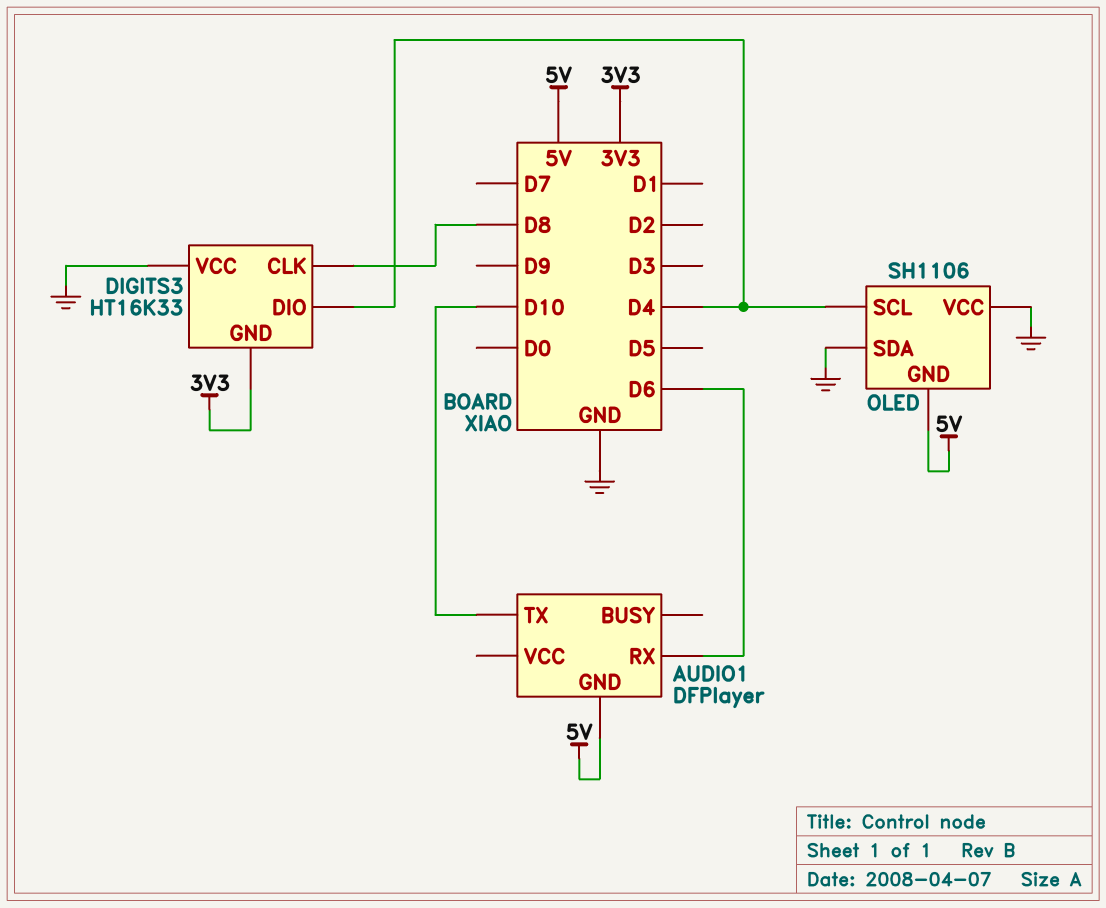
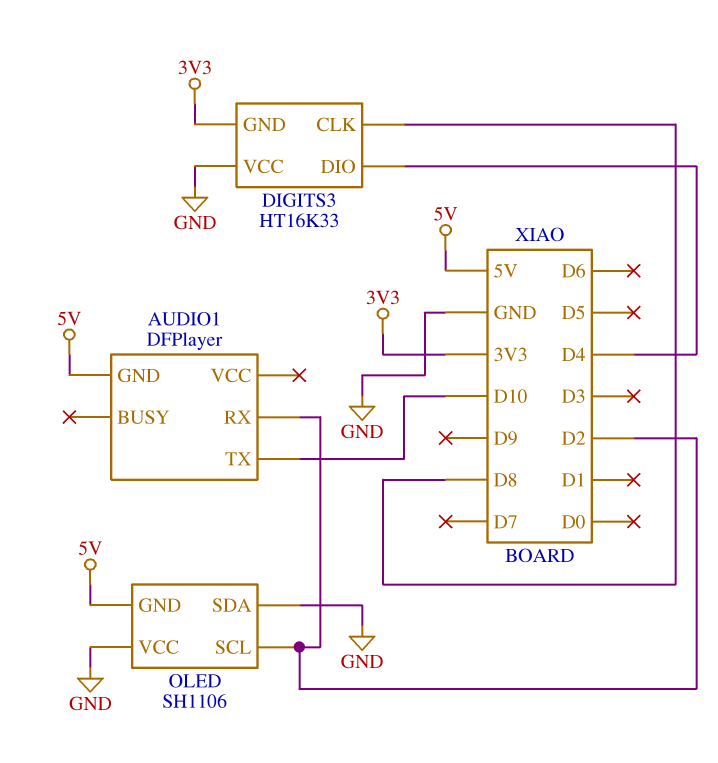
AUDIO1 pin RX: D6 -> D2
OLED pin SCL: D4 -> D2

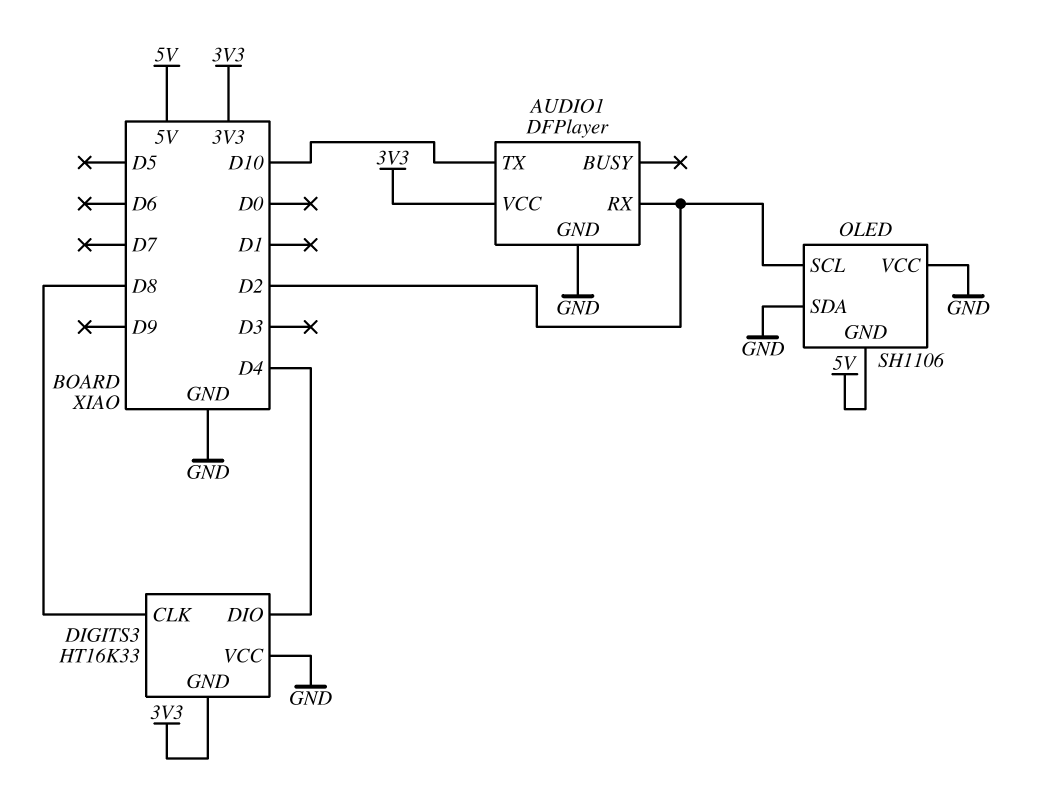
AUDIO1 pin GND: 5V -> GND
AUDIO1 pin VCC: none -> 3V3

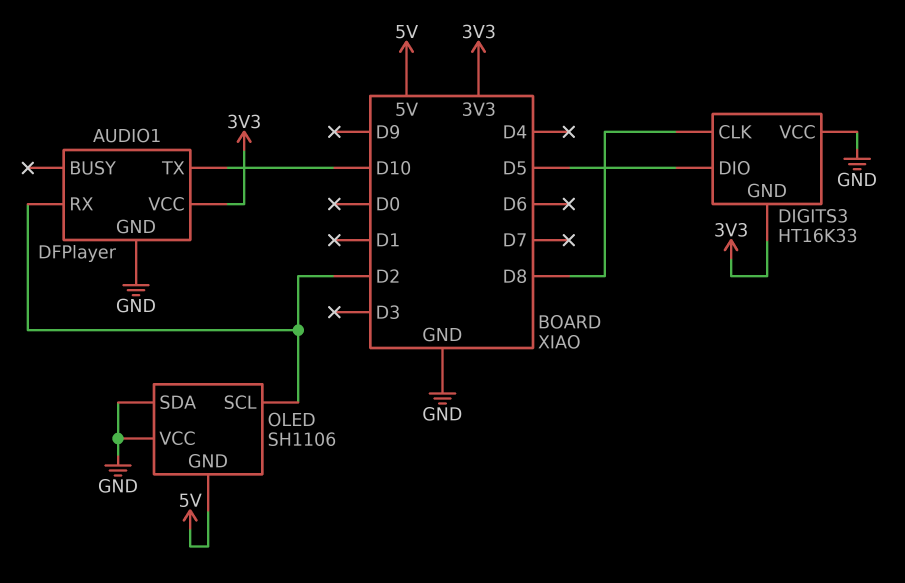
DIGITS3 pin DIO: D4 -> D5

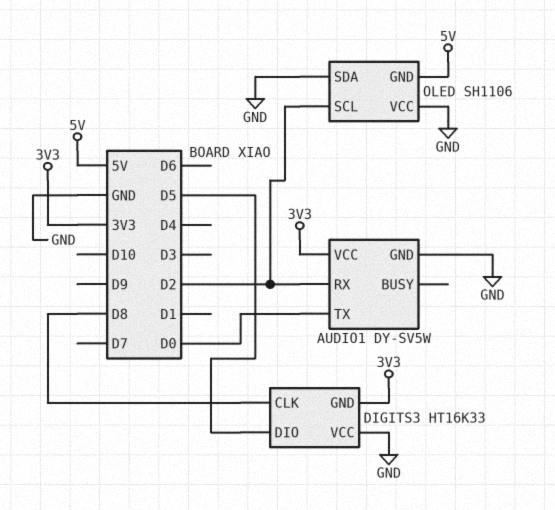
AUDIO1: DFPlayer -> DY-SV5W
AUDIO1 pin TX: D10 -> D0

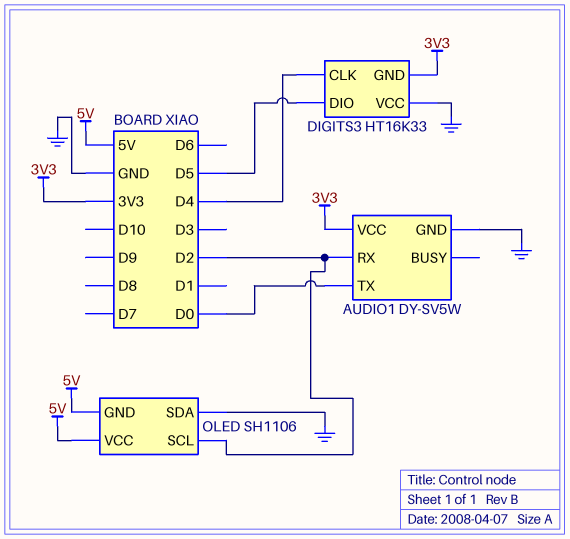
DIGITS3 pin CLK: D8 -> D4
OLED pin VCC: GND -> 5V

